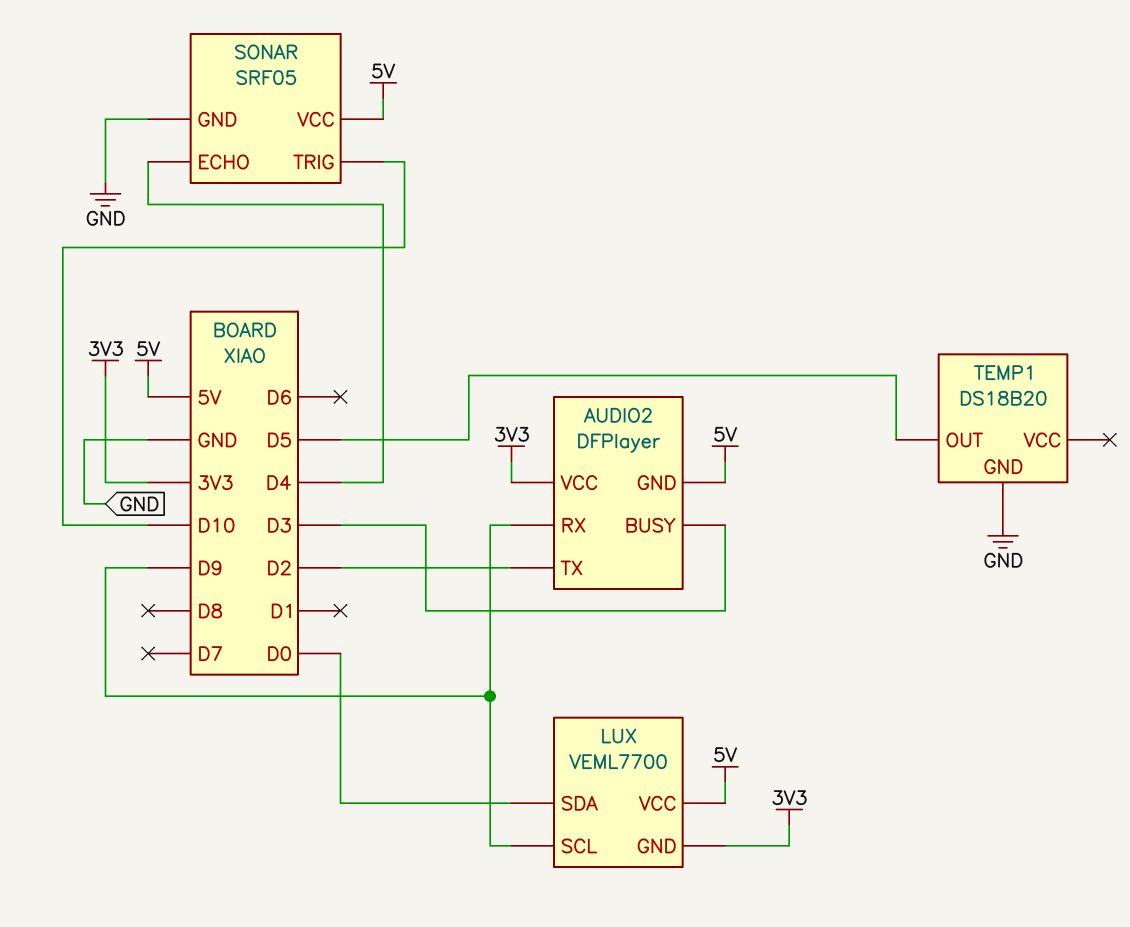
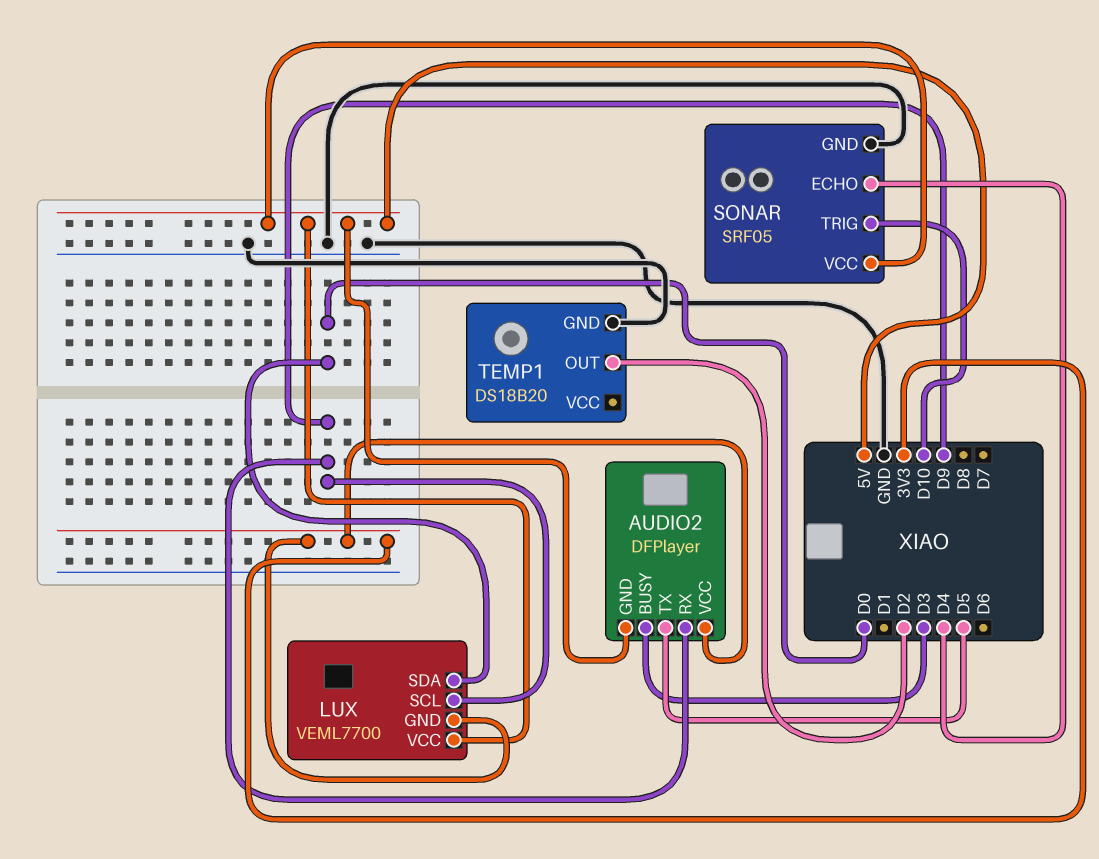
AUDIO2 pin TX: D2 -> D5
TEMP1 pin OUT: D5 -> D2

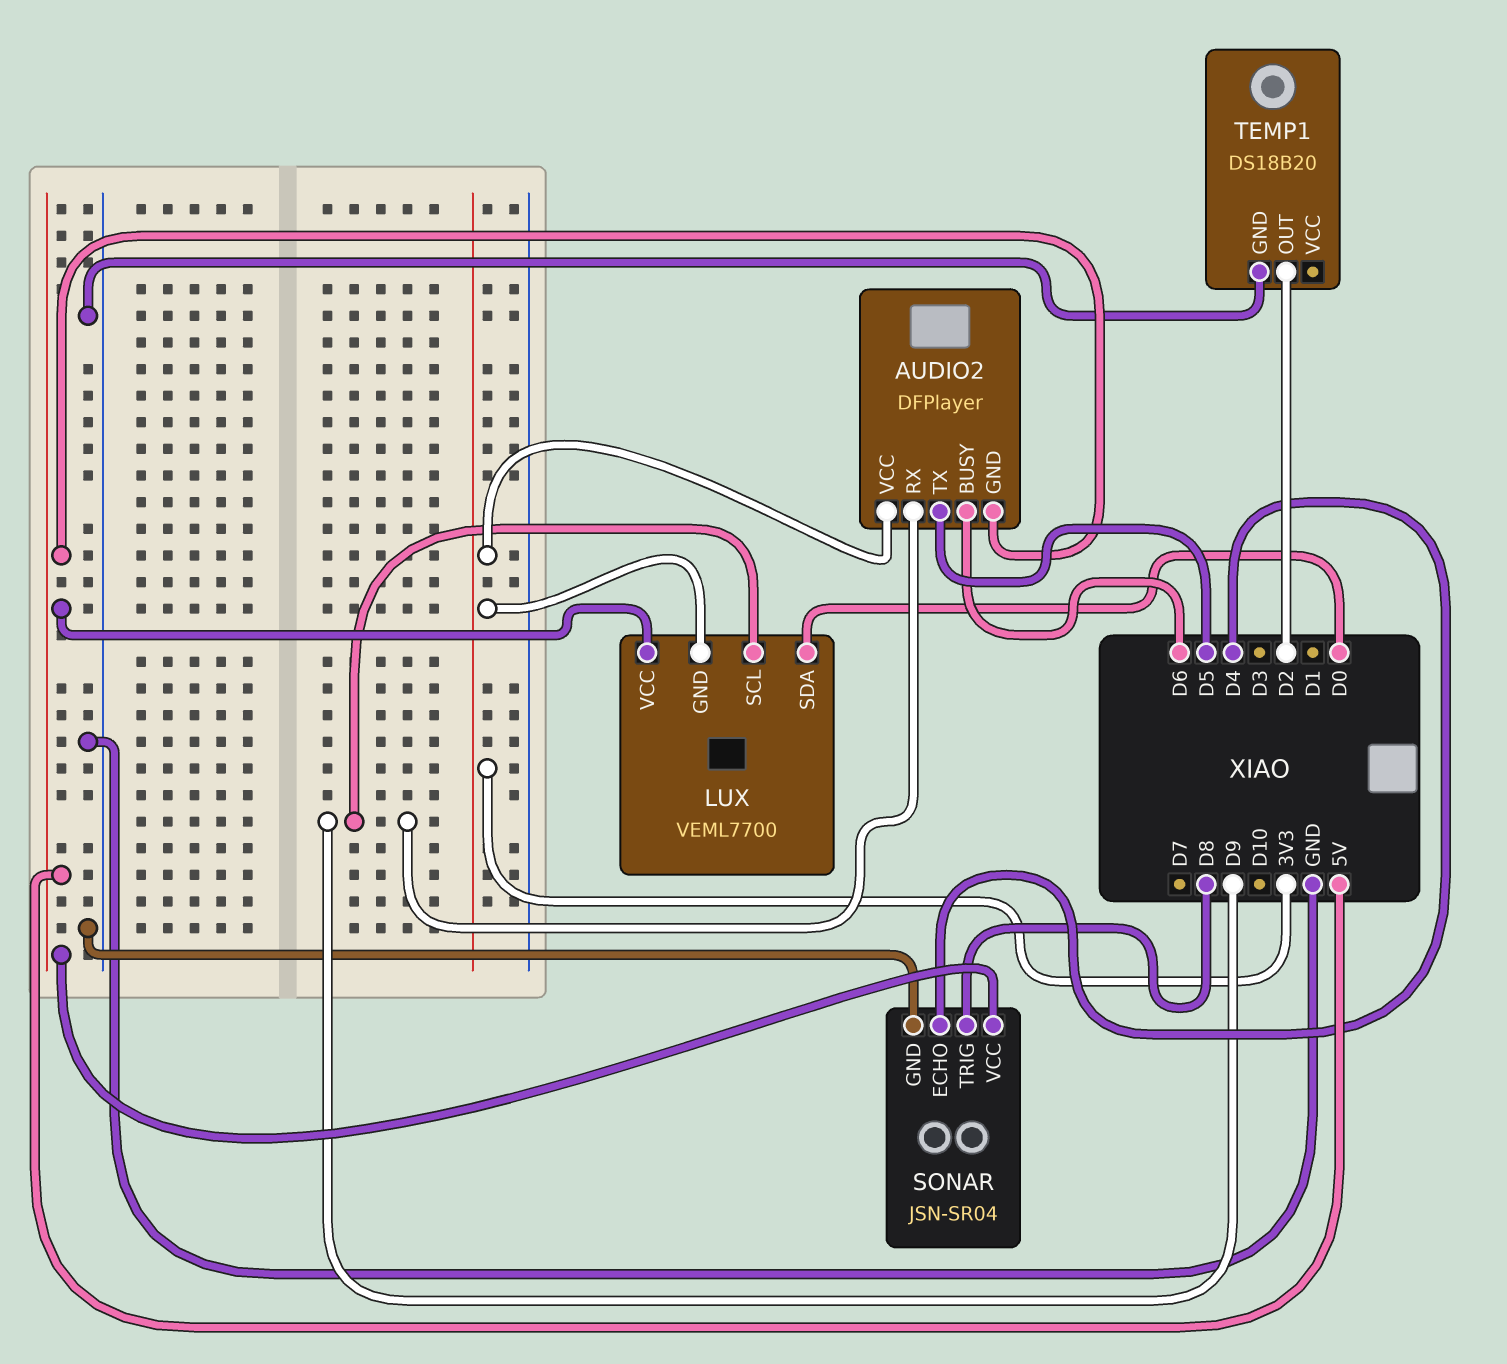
AUDIO2 pin BUSY: D3 -> D6
SONAR: SRF05 -> JSN-SR04
SONAR pin TRIG: D10 -> D8

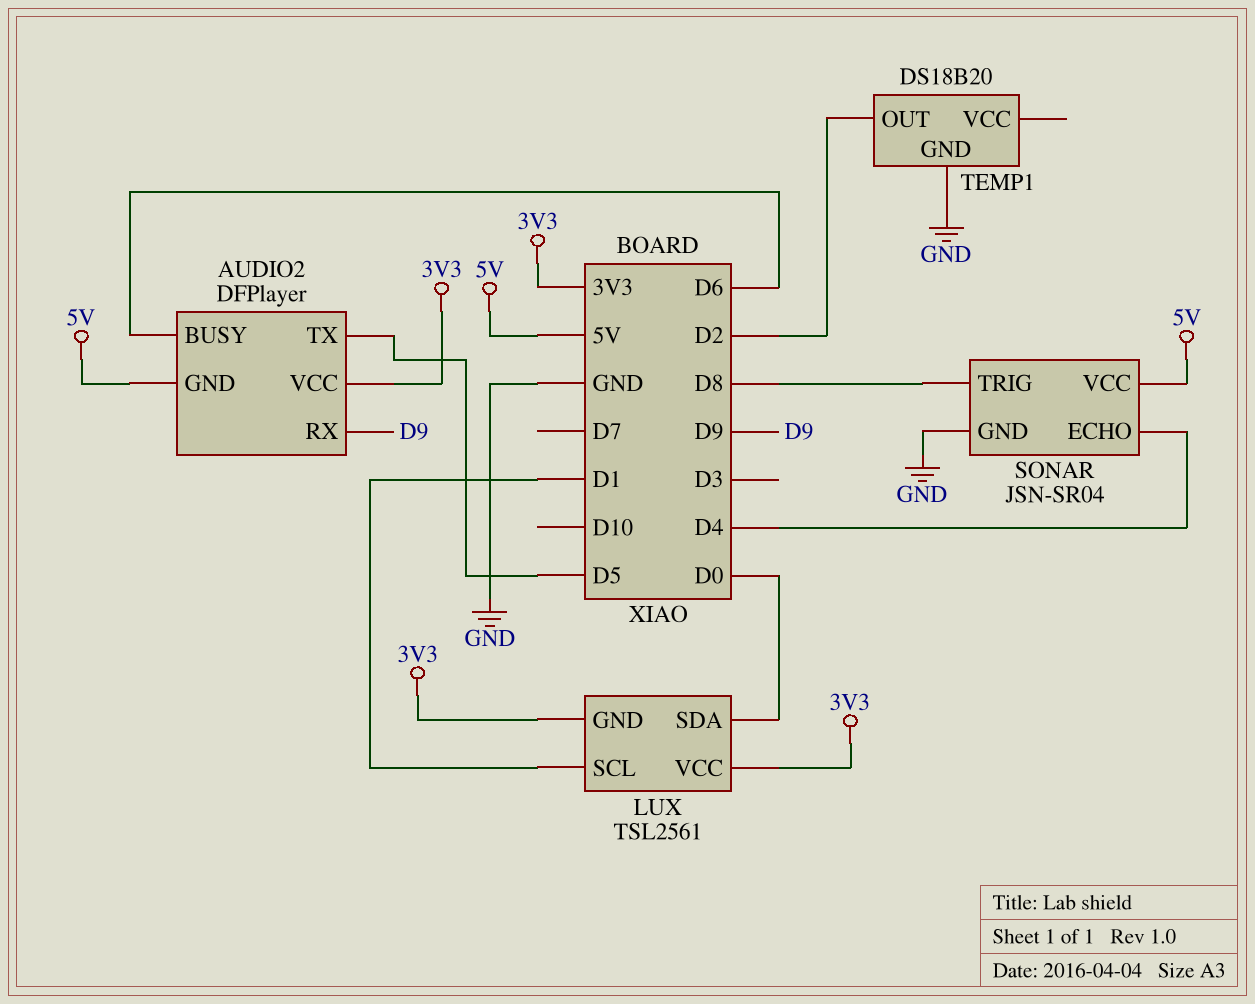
LUX: VEML7700 -> TSL2561
LUX pin SCL: D9 -> D1
LUX pin VCC: 5V -> 3V3

